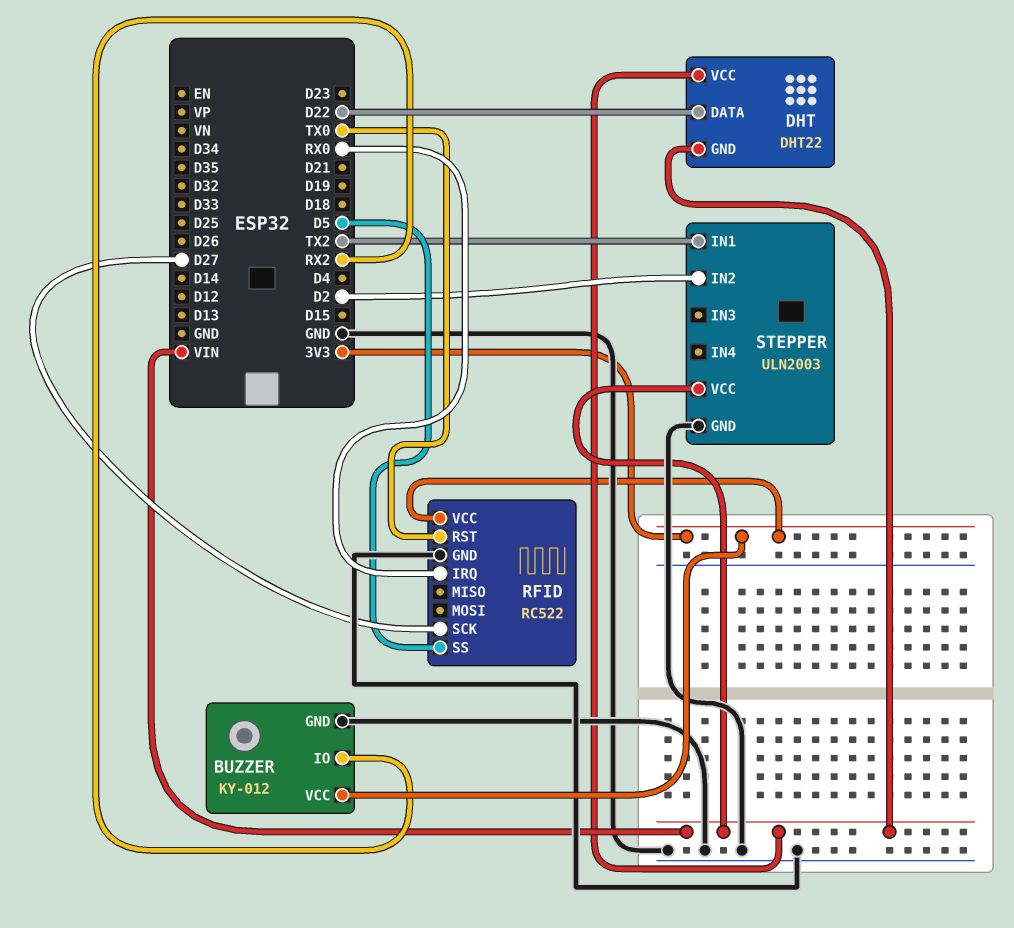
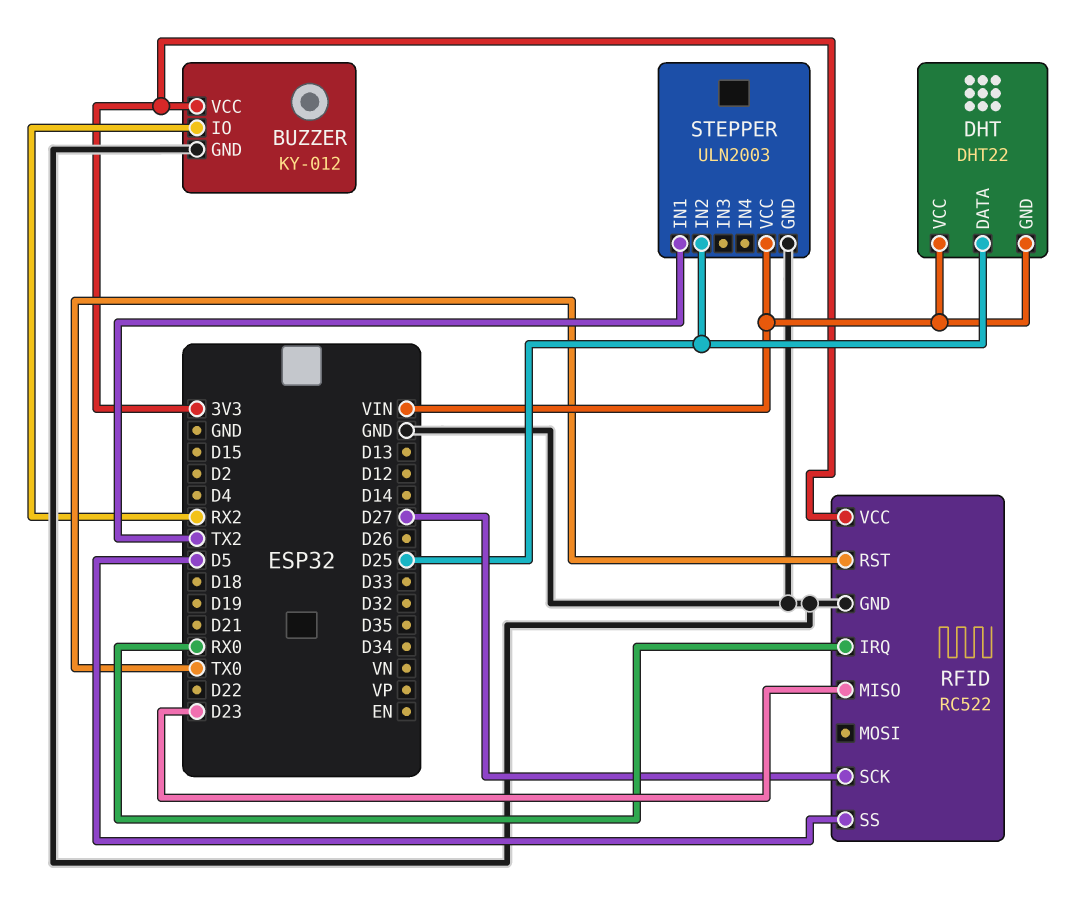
DHT pin DATA: D22 -> D25
RFID pin MISO: none -> D23
STEPPER pin IN2: D2 -> D25

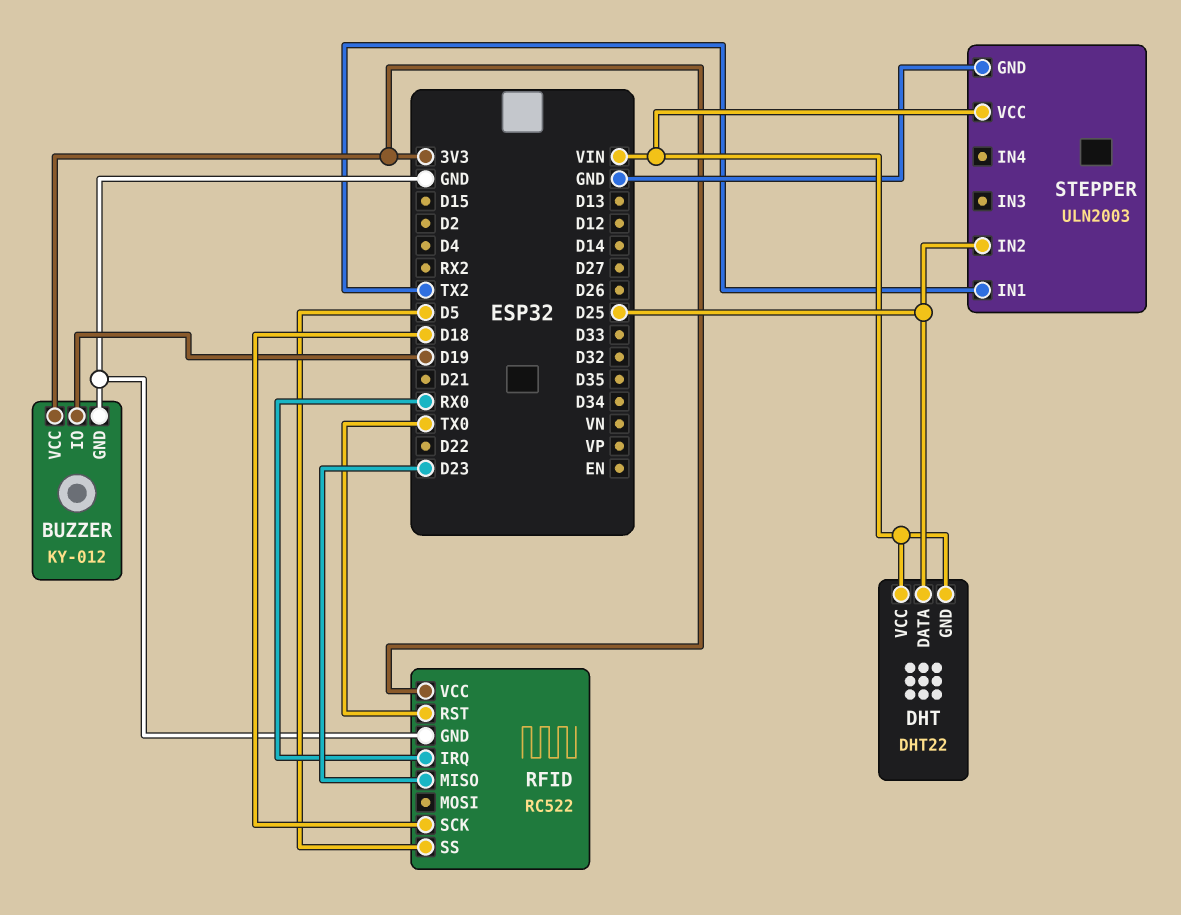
BUZZER pin IO: RX2 -> D19
RFID pin SCK: D27 -> D18

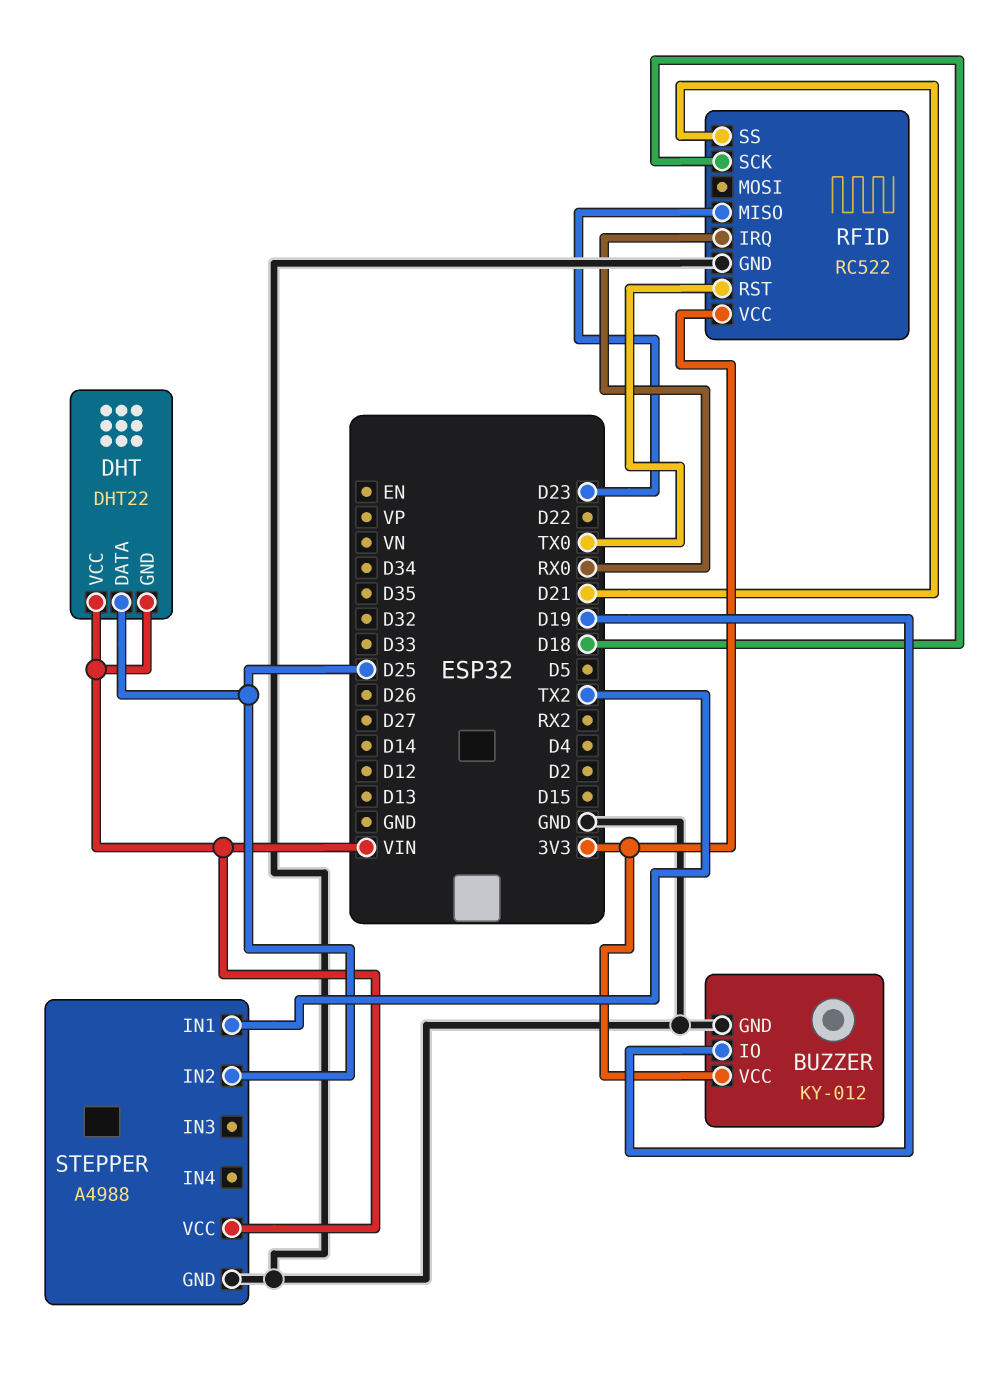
RFID pin SS: D5 -> D21
STEPPER: ULN2003 -> A4988

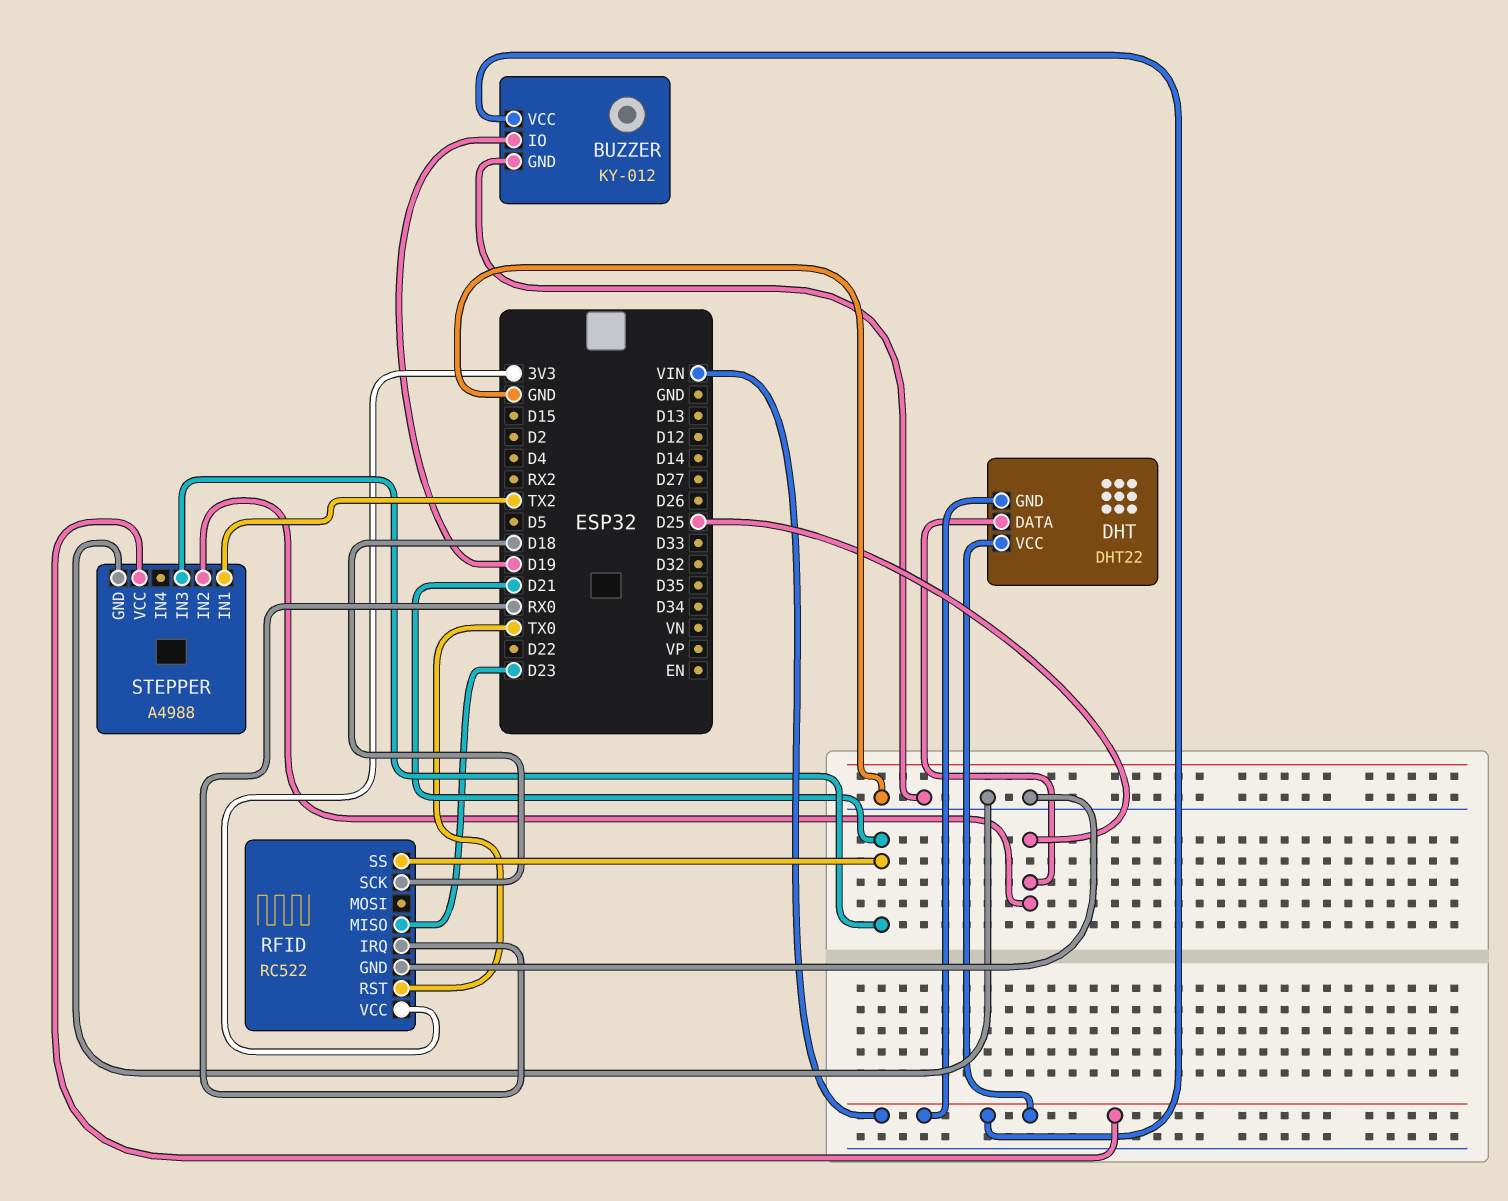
BUZZER pin VCC: 3V3 -> VIN
STEPPER pin IN3: none -> D21

